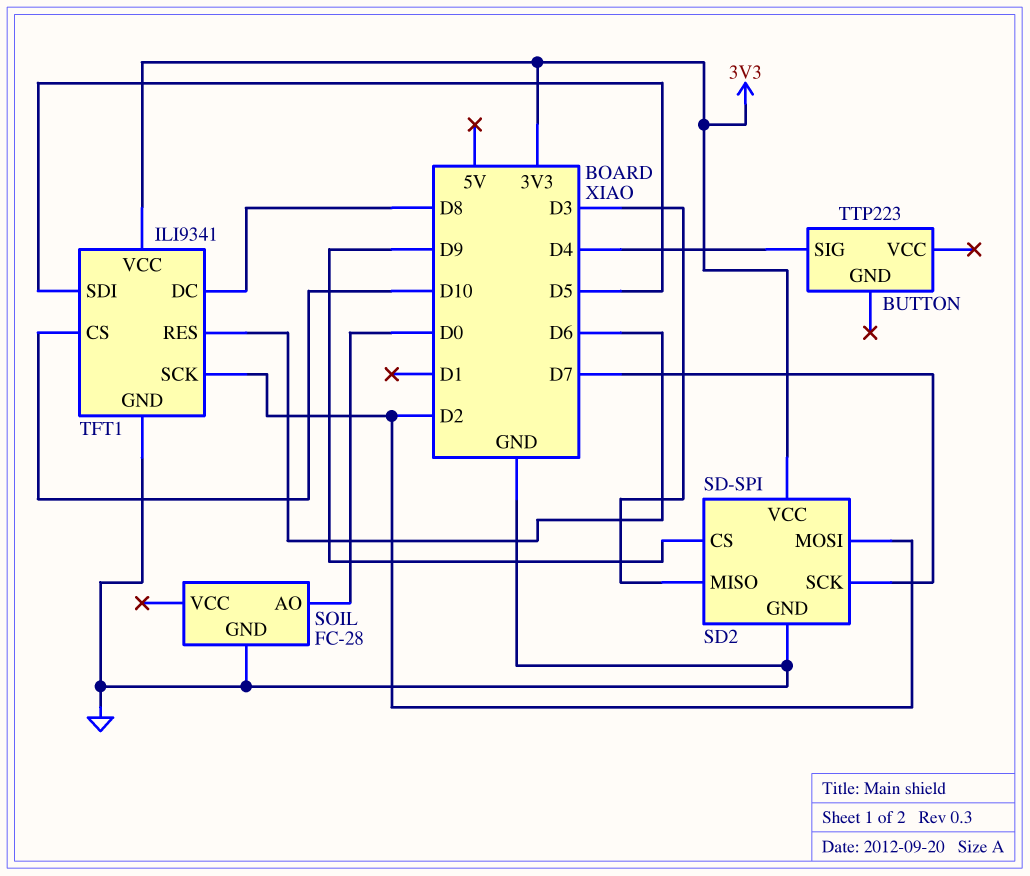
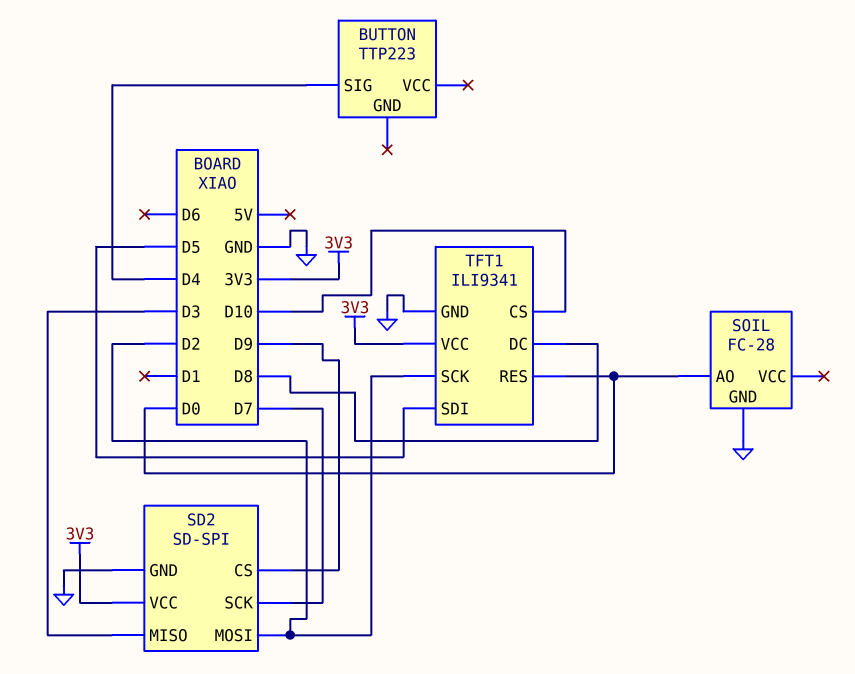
TFT1 pin RES: D6 -> D0

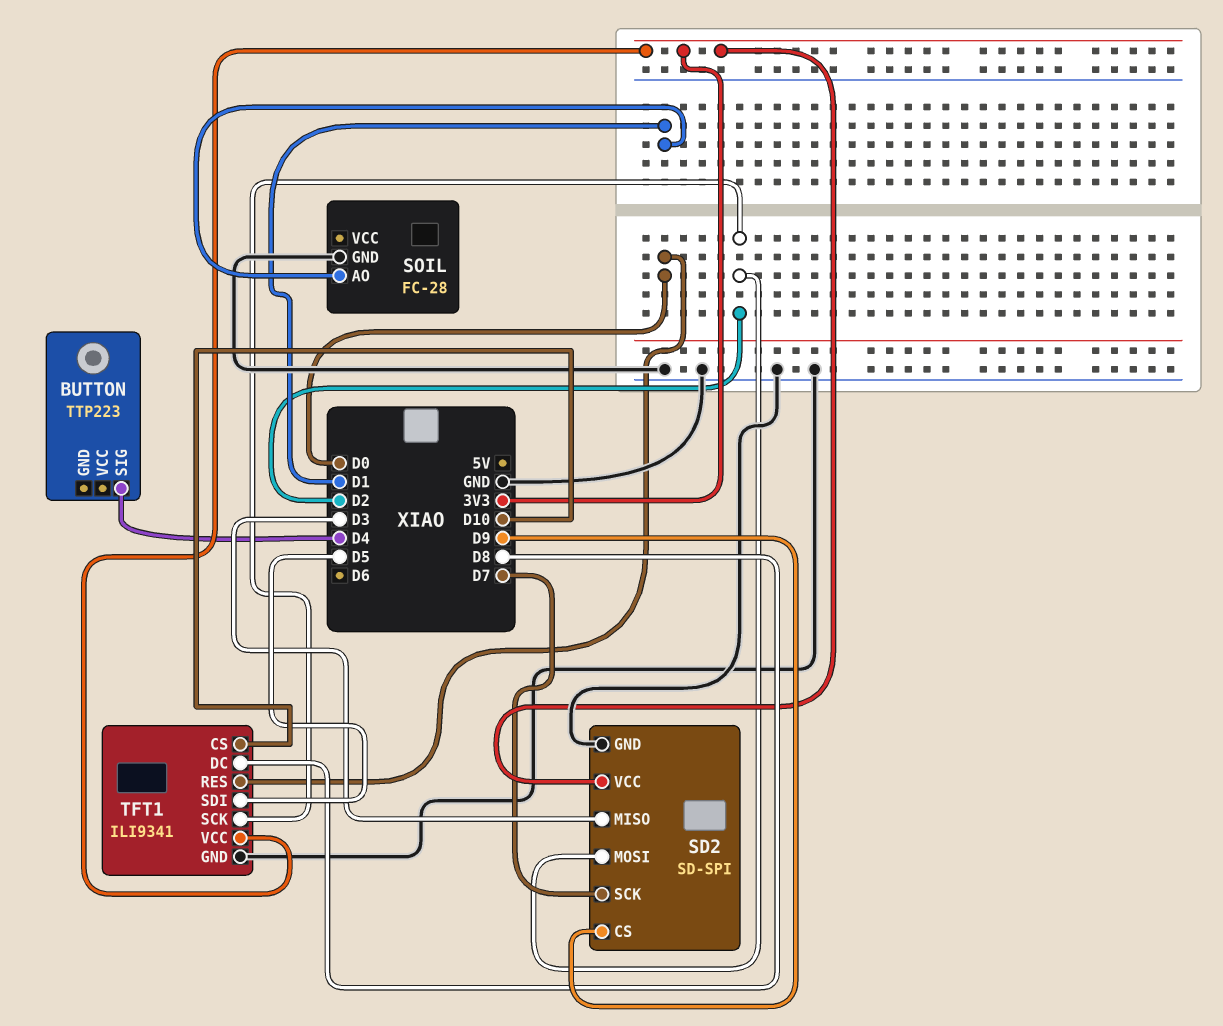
SOIL pin AO: D0 -> D1

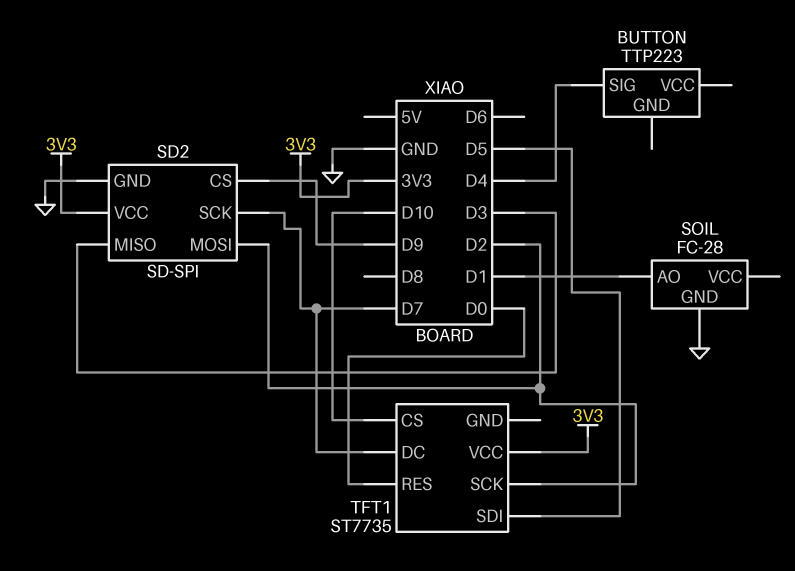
TFT1: ILI9341 -> ST7735
TFT1 pin DC: D8 -> D7
TFT1 pin GND: GND -> none

